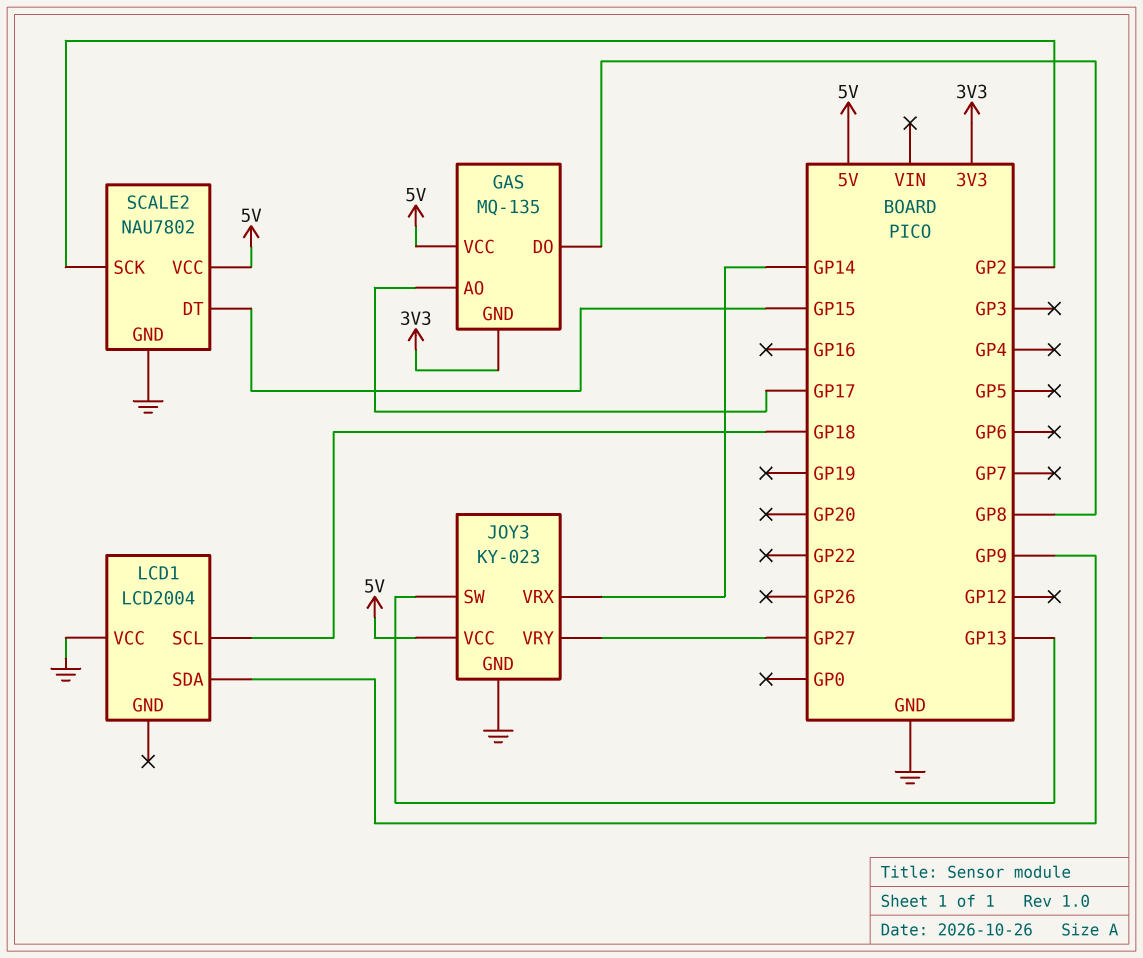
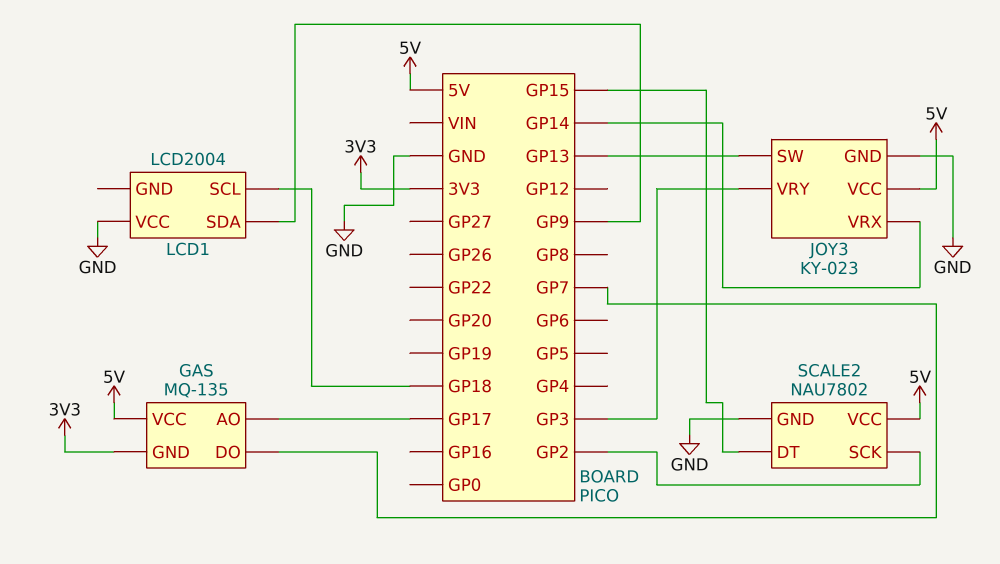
GAS pin DO: GP8 -> GP7
JOY3 pin VRY: GP27 -> GP3

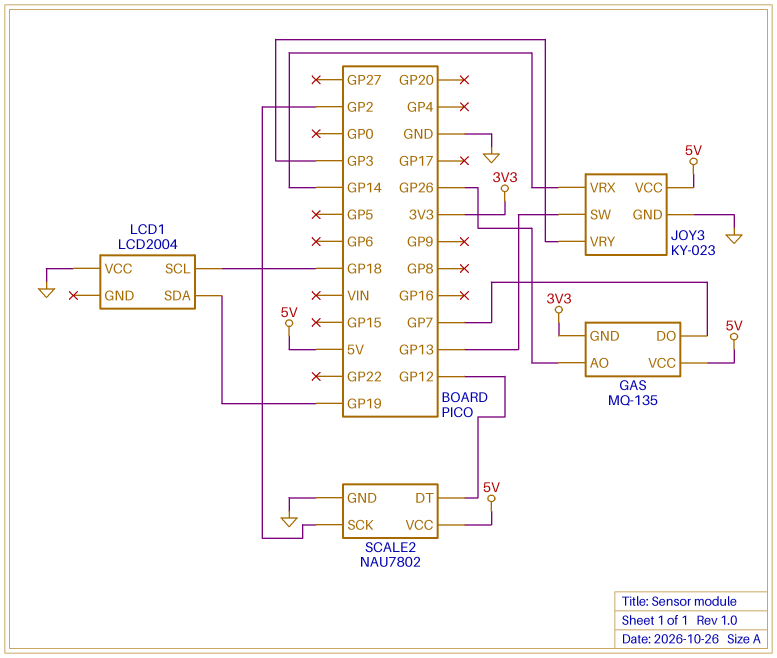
GAS pin AO: GP17 -> GP26
LCD1 pin SDA: GP9 -> GP19
SCALE2 pin DT: GP15 -> GP12

